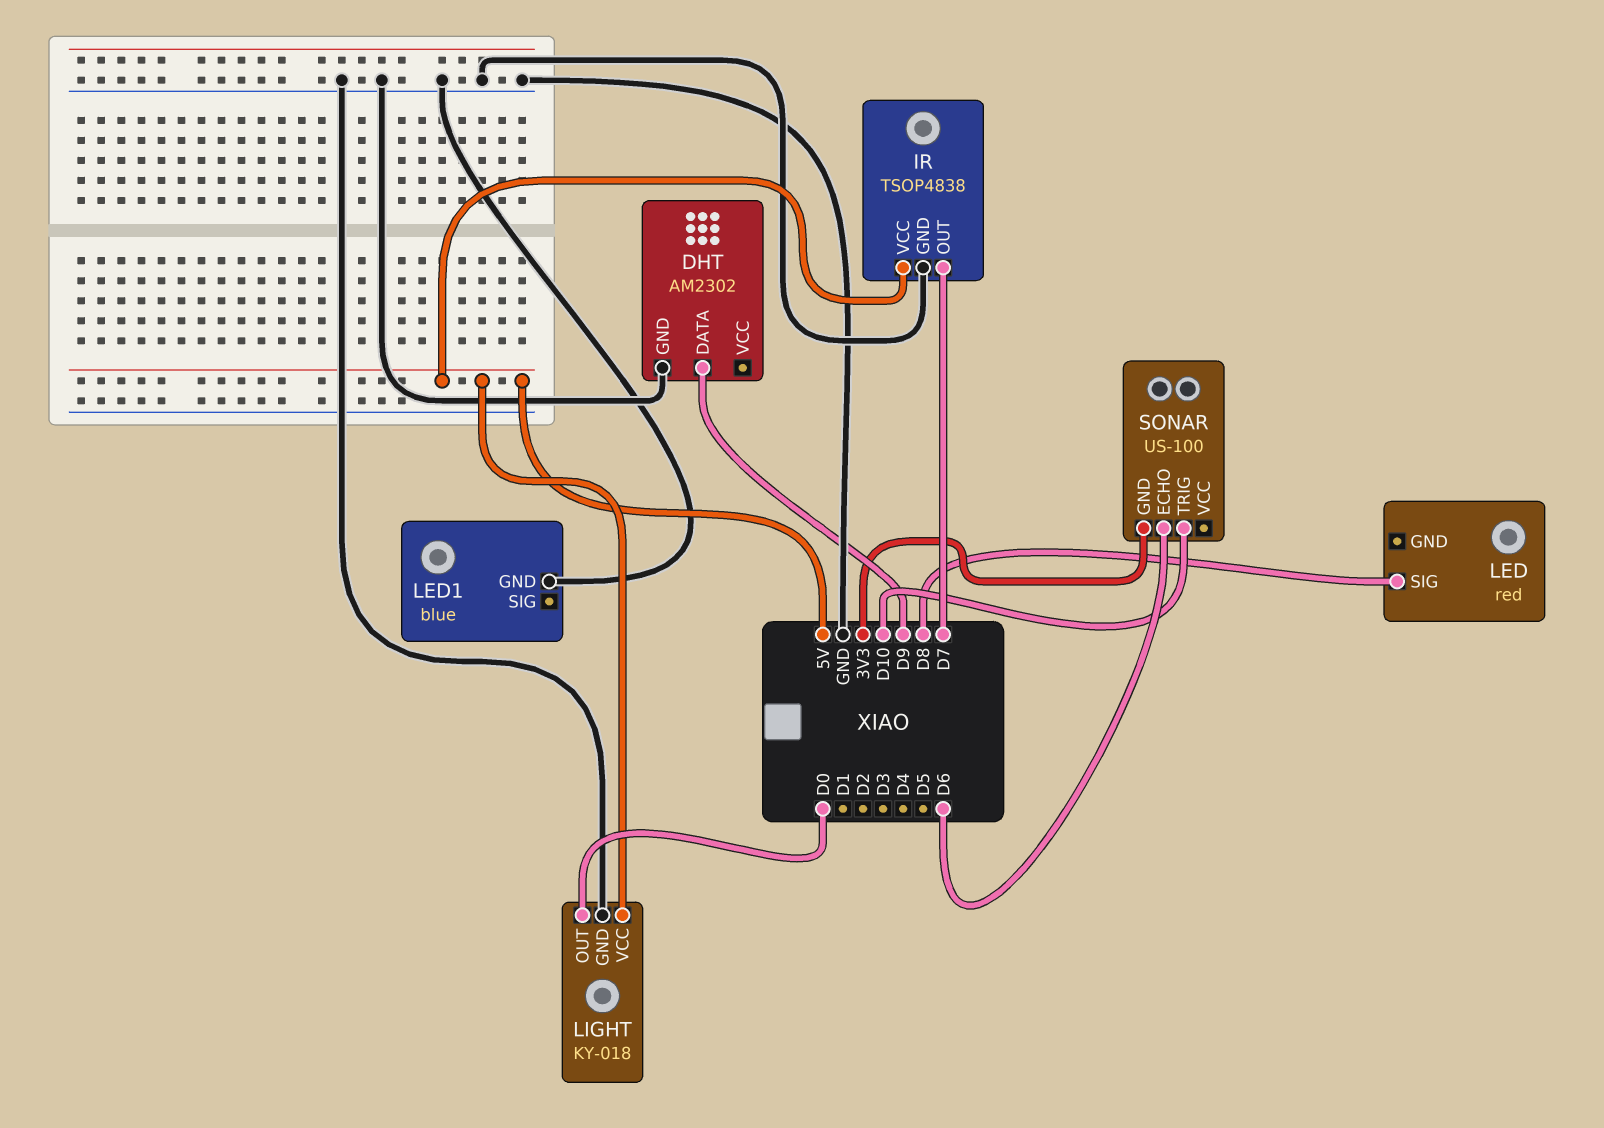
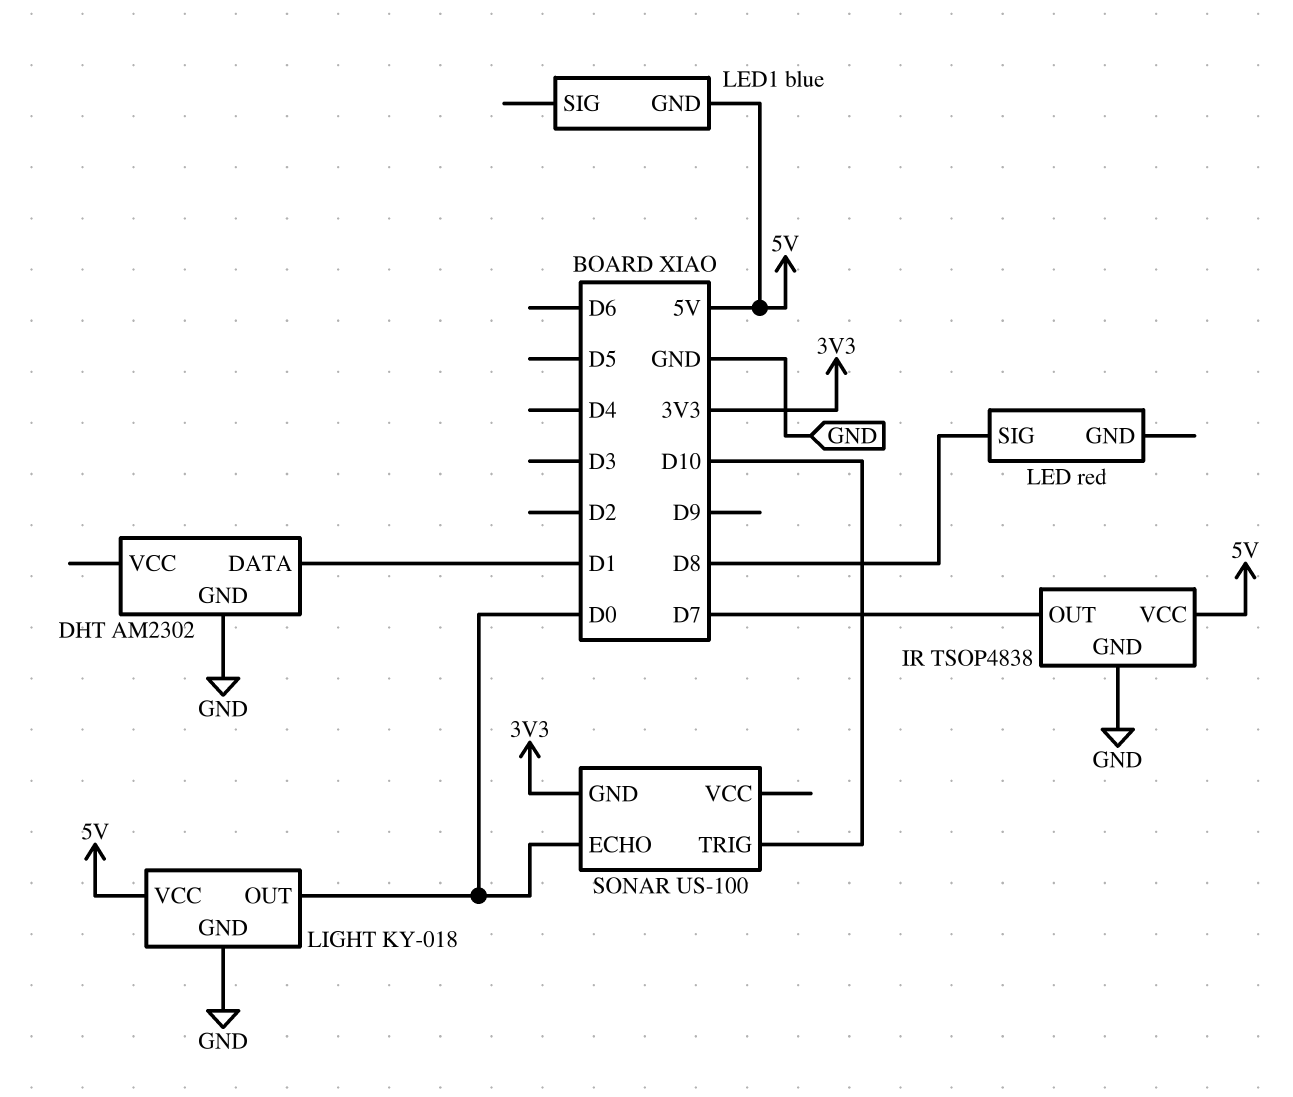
DHT pin DATA: D9 -> D1
LED1 pin GND: GND -> 5V
SONAR pin ECHO: D6 -> D0

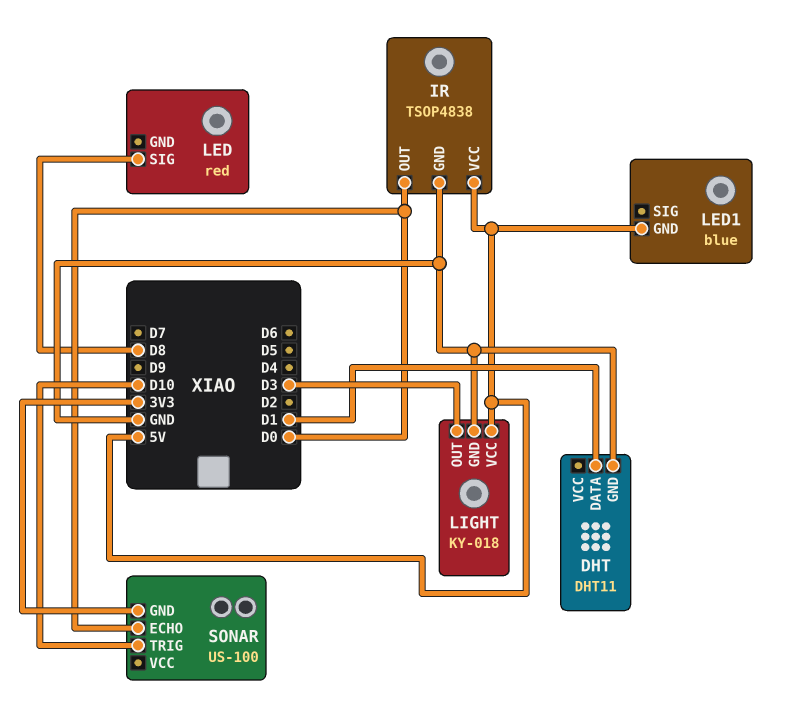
DHT: AM2302 -> DHT11
IR pin OUT: D7 -> D0
LIGHT pin OUT: D0 -> D3

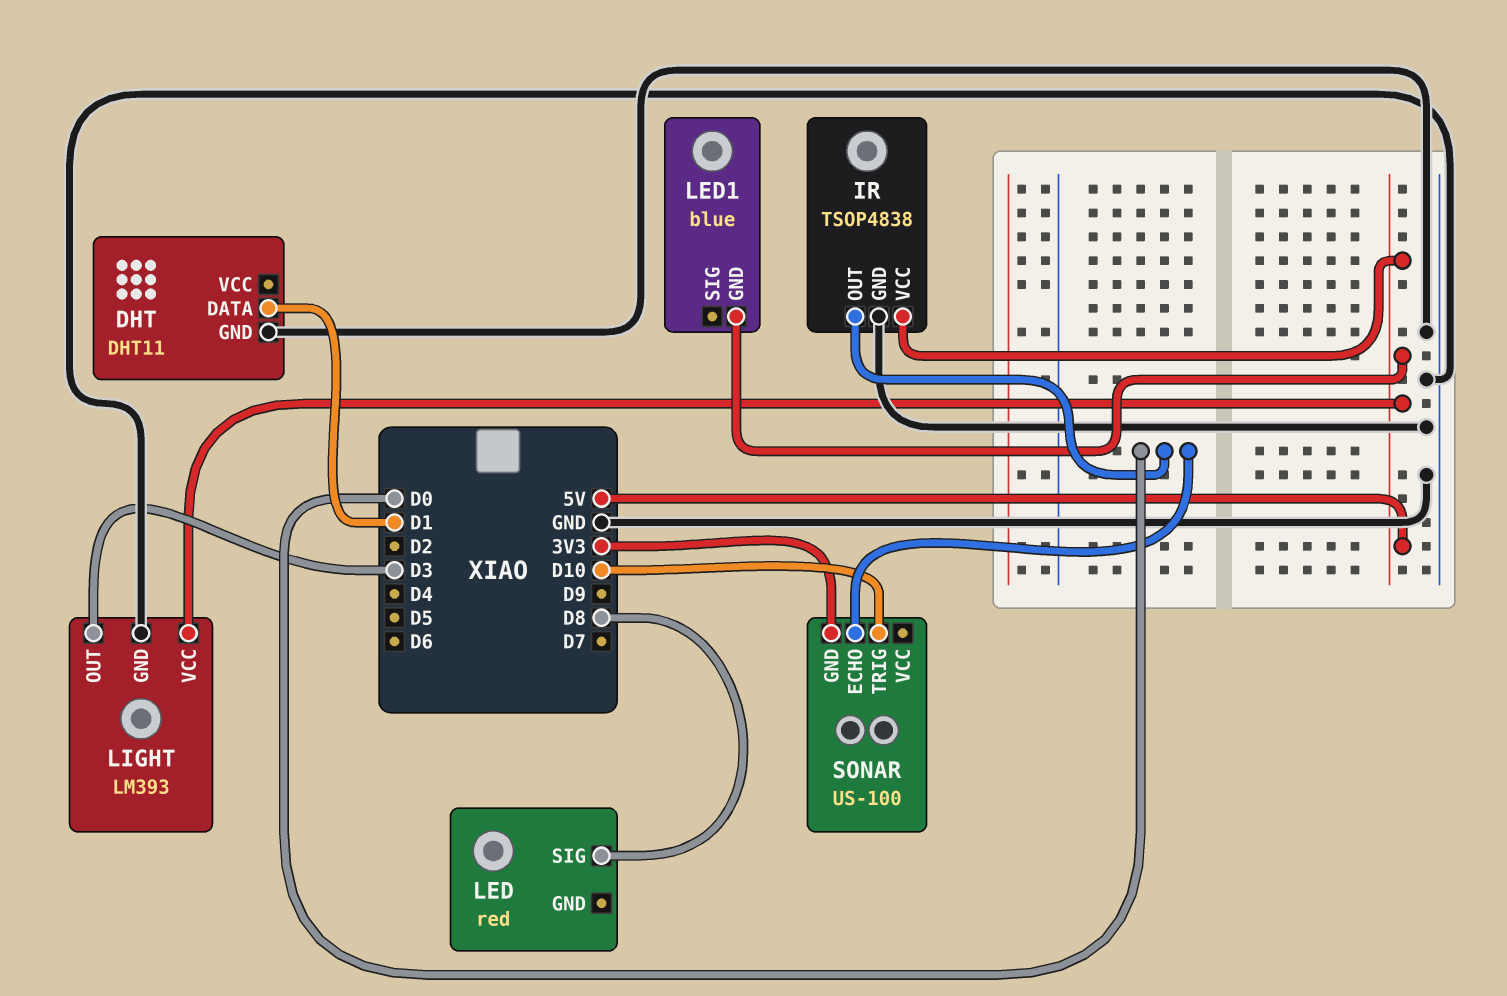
LIGHT: KY-018 -> LM393

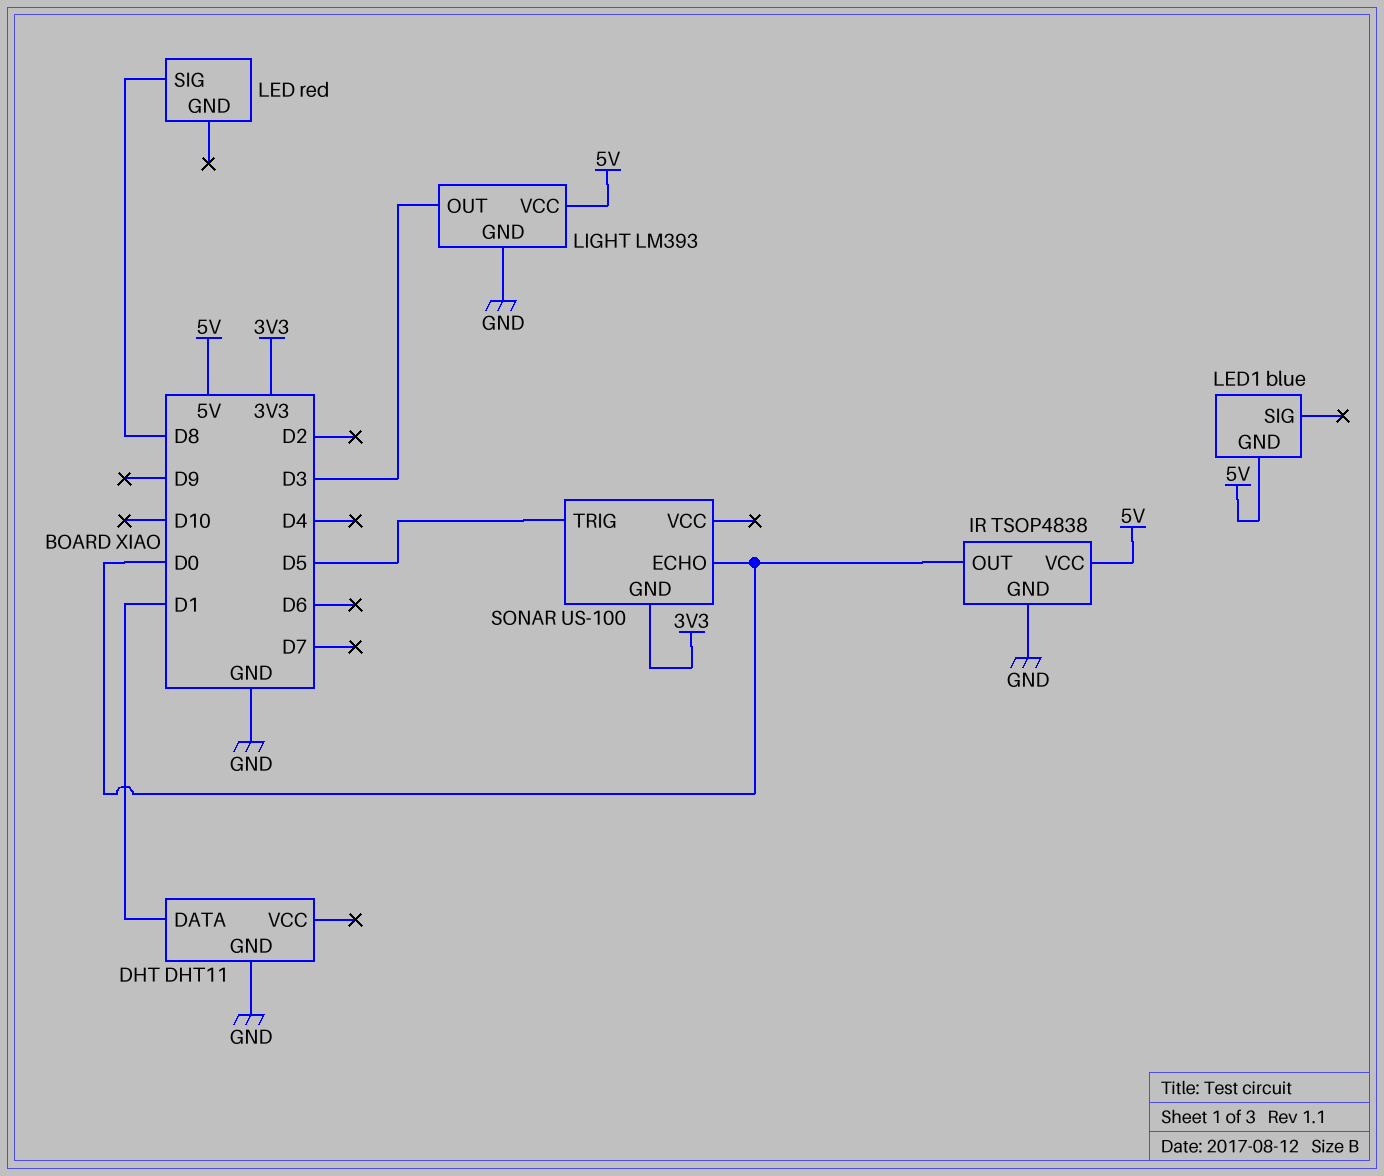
SONAR pin TRIG: D10 -> D5

